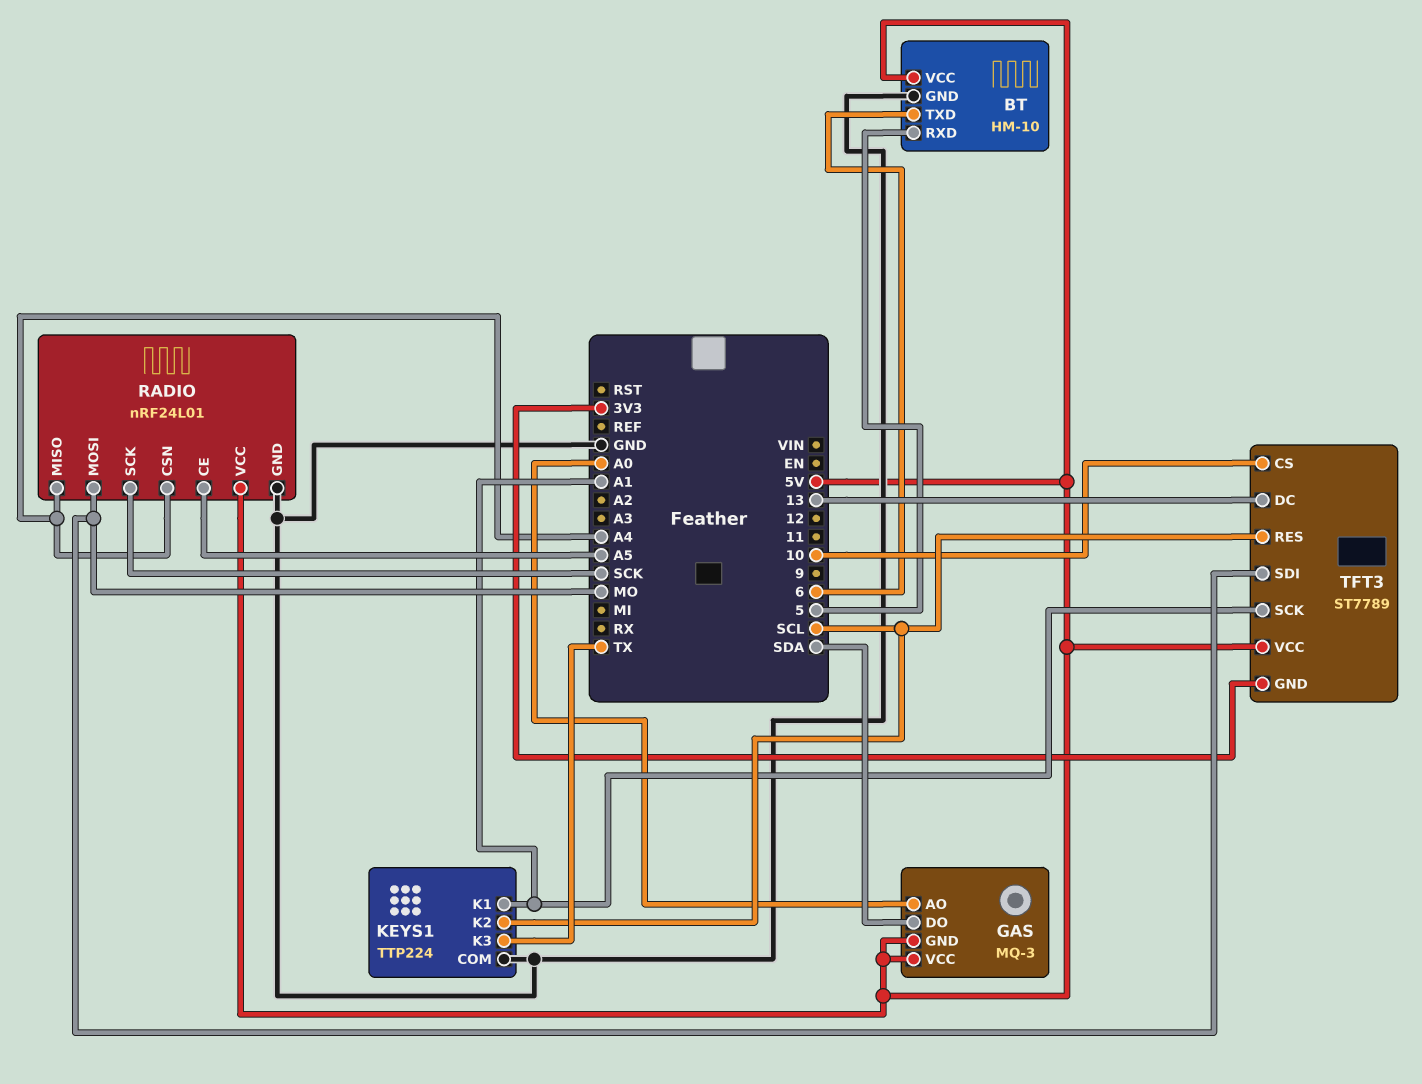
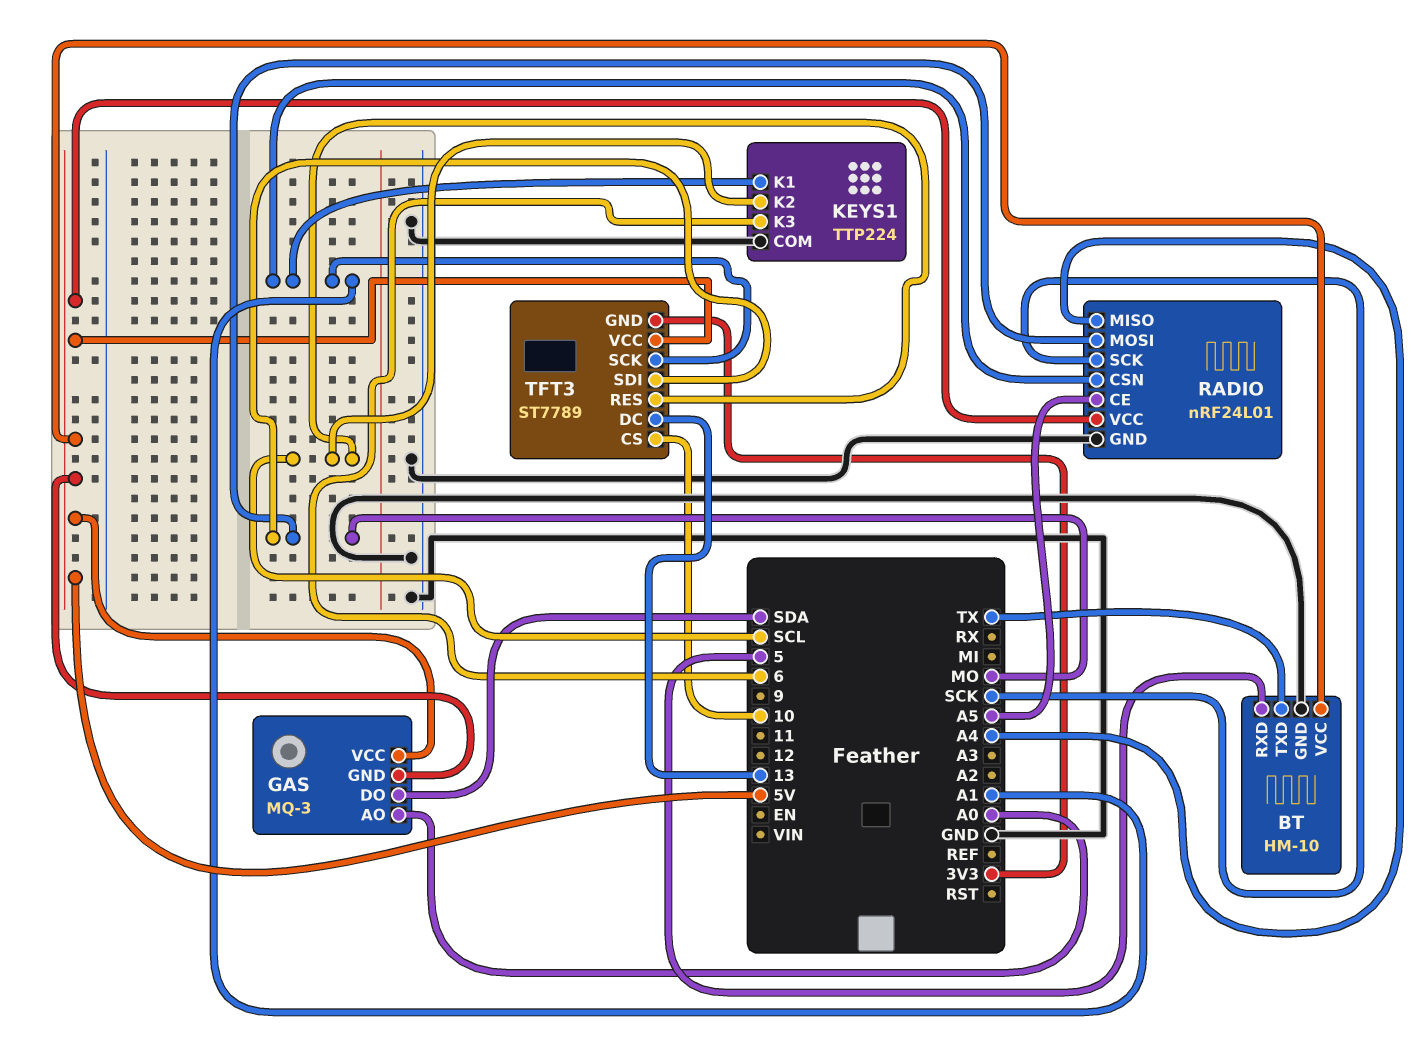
BT pin TXD: 6 -> TX
KEYS1 pin K3: TX -> 6
RADIO pin CSN: A4 -> A1

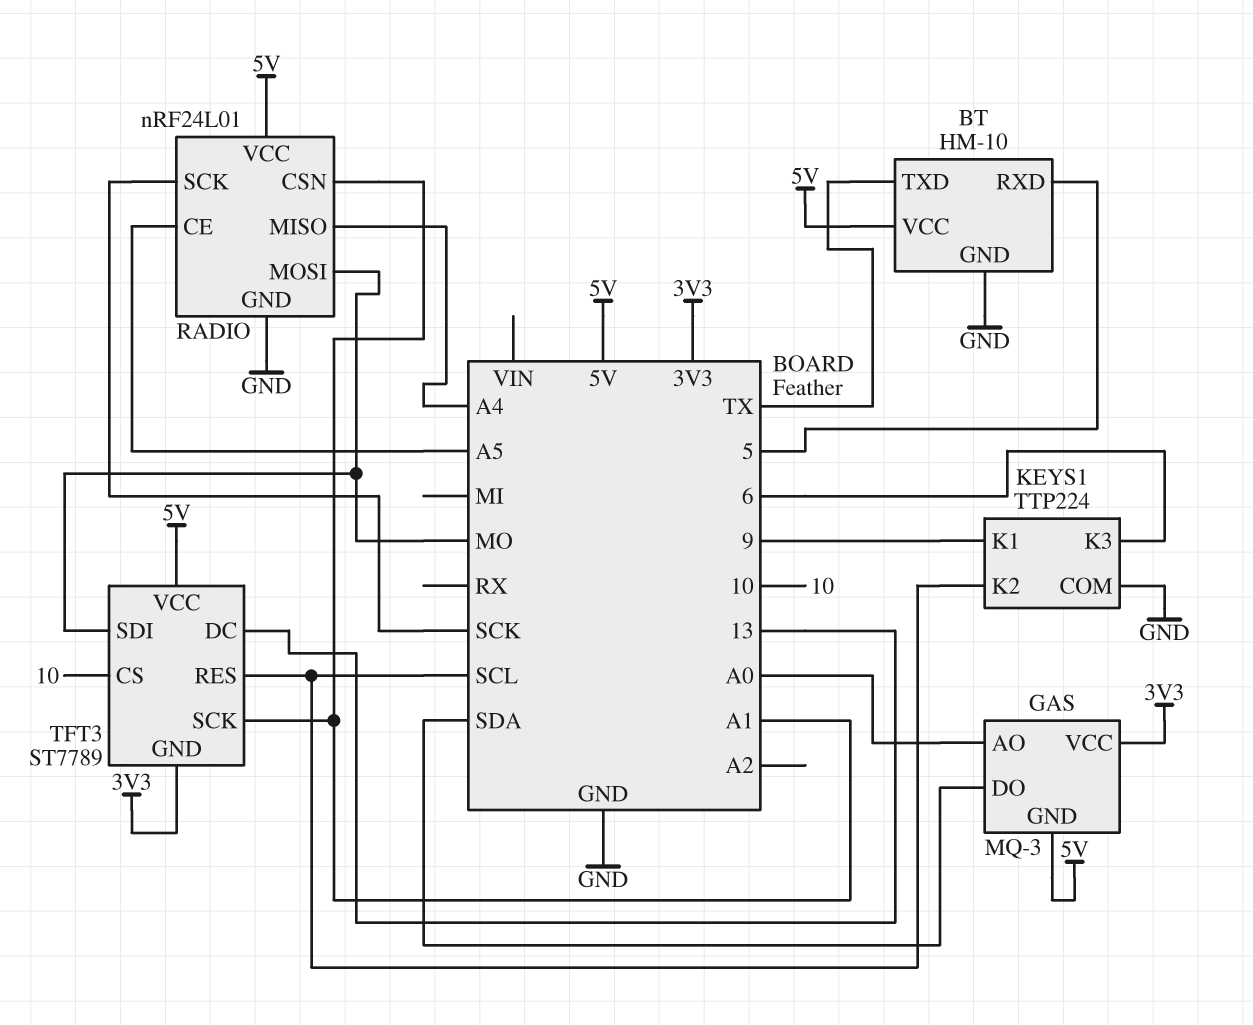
GAS pin VCC: 5V -> 3V3
KEYS1 pin K1: A1 -> 9

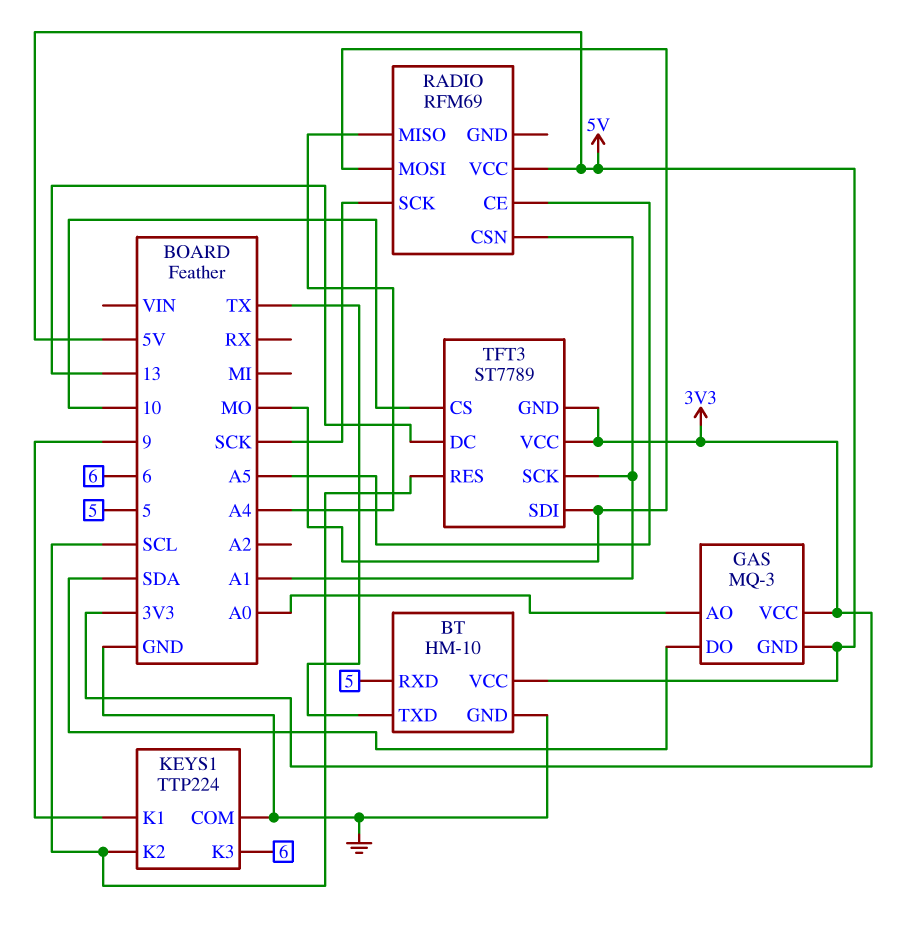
RADIO: nRF24L01 -> RFM69
RADIO pin GND: GND -> none
TFT3 pin VCC: 5V -> 3V3

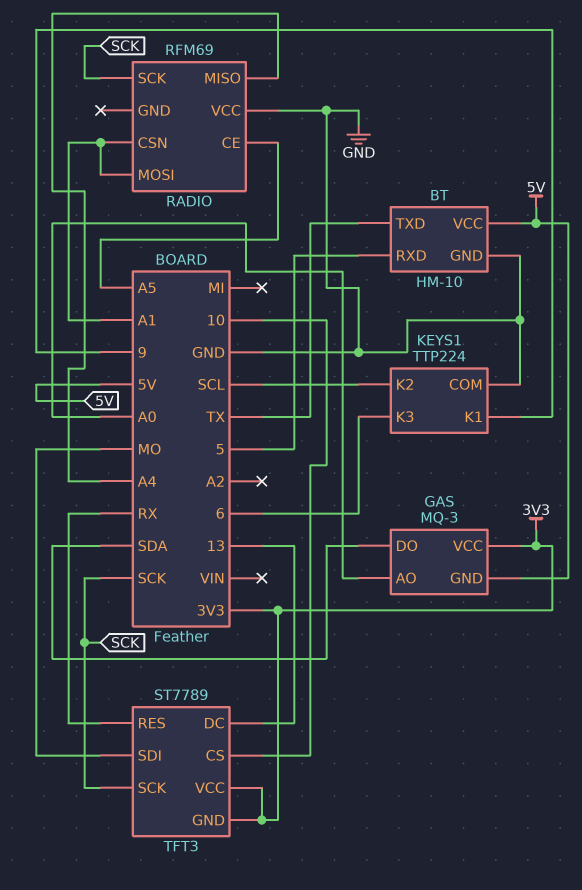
RADIO pin MOSI: MO -> A1
RADIO pin VCC: 5V -> GND
TFT3 pin RES: SCL -> RX
TFT3 pin SCK: A1 -> SCK

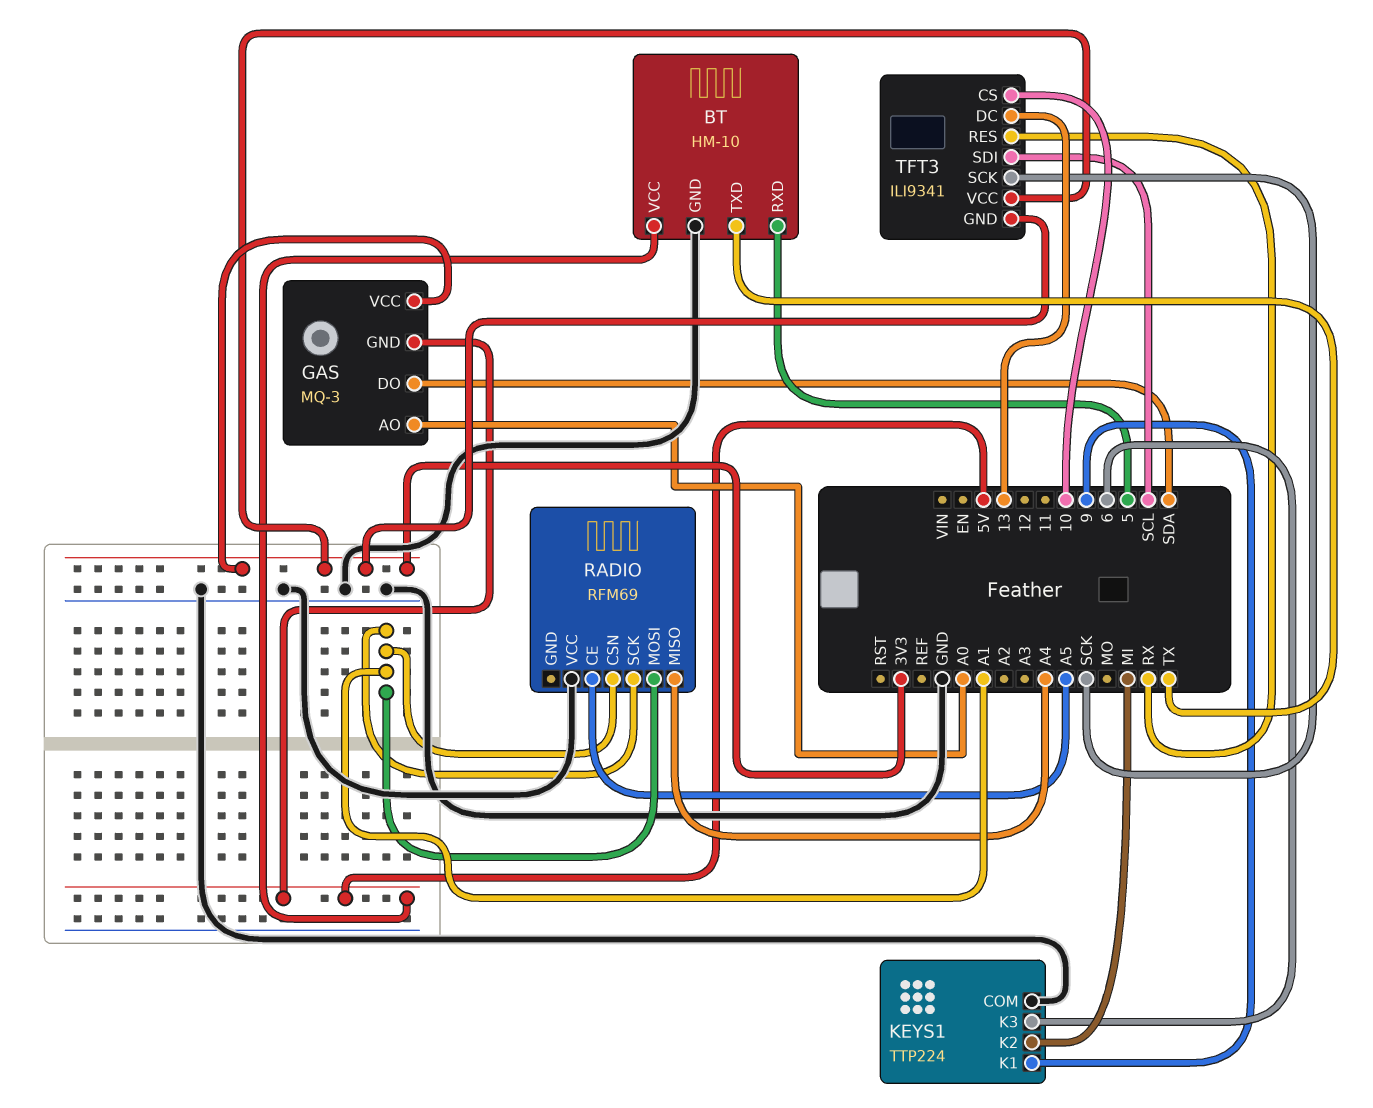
KEYS1 pin K2: SCL -> MI
RADIO pin SCK: SCK -> A1
TFT3: ST7789 -> ILI9341
TFT3 pin SDI: MO -> SCL

